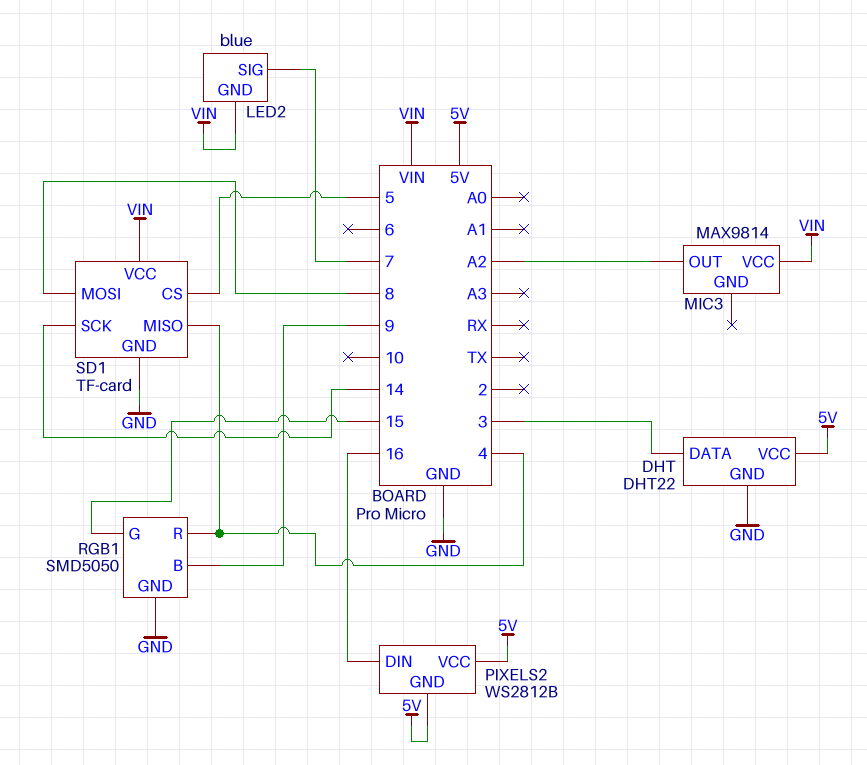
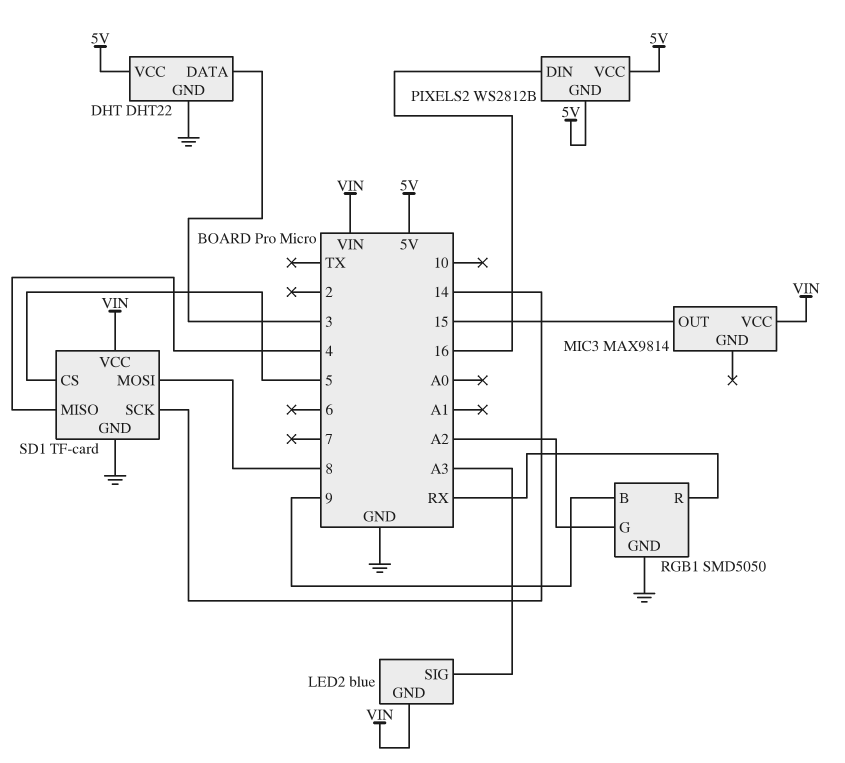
LED2 pin SIG: 7 -> A3
MIC3 pin OUT: A2 -> 15
RGB1 pin G: 15 -> A2
RGB1 pin R: 4 -> RX

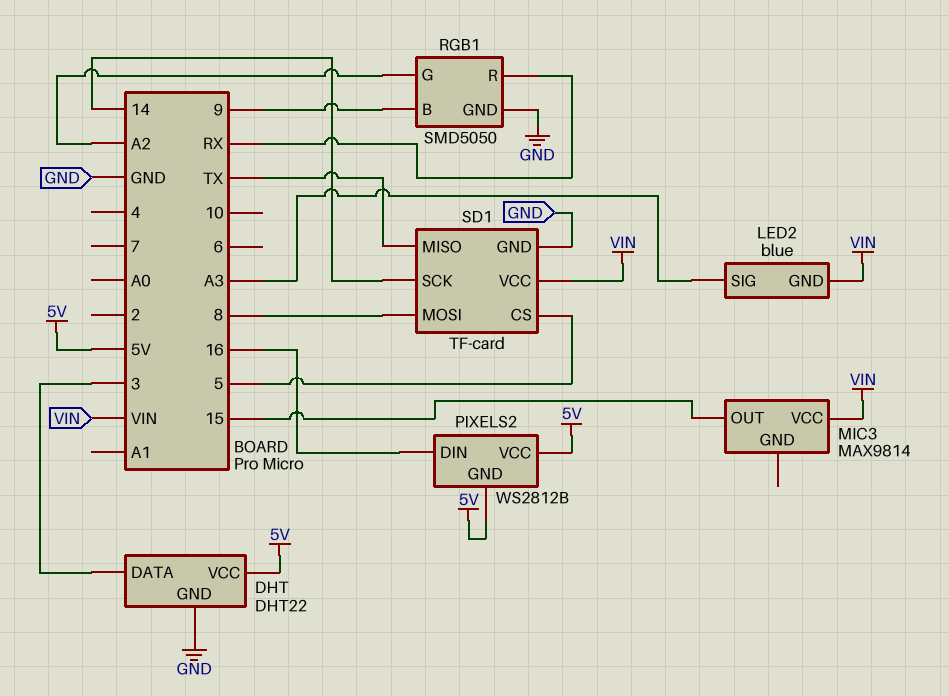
SD1 pin MISO: 4 -> TX

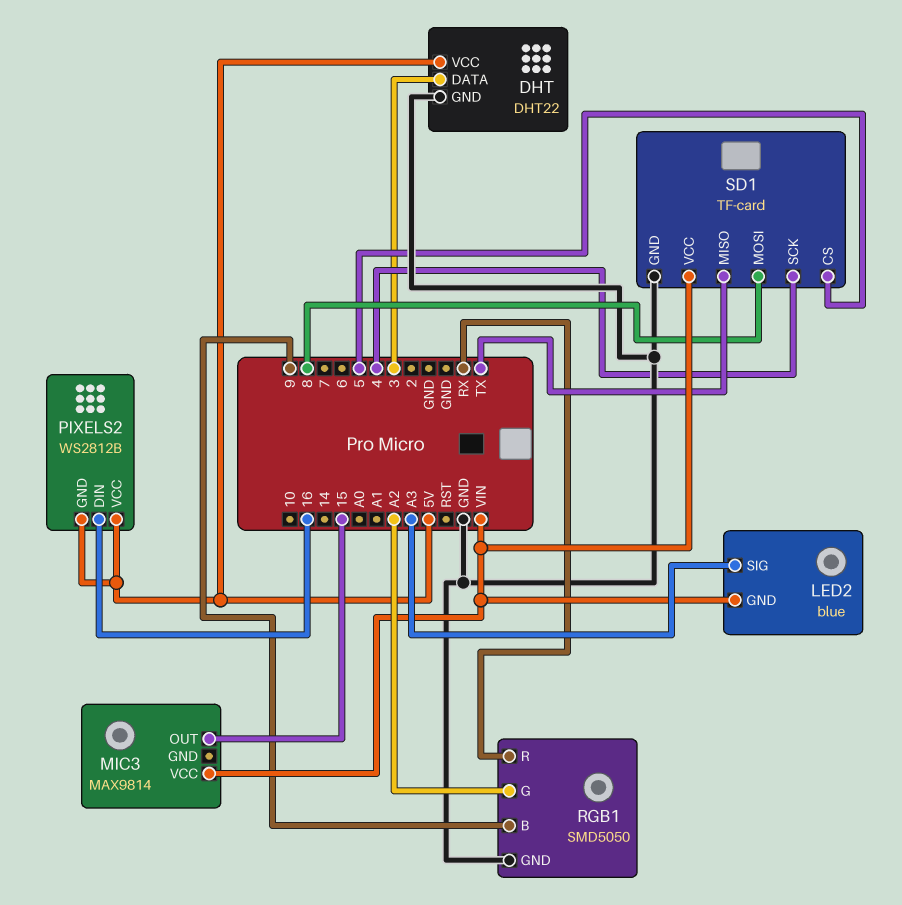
SD1 pin SCK: 14 -> 4

